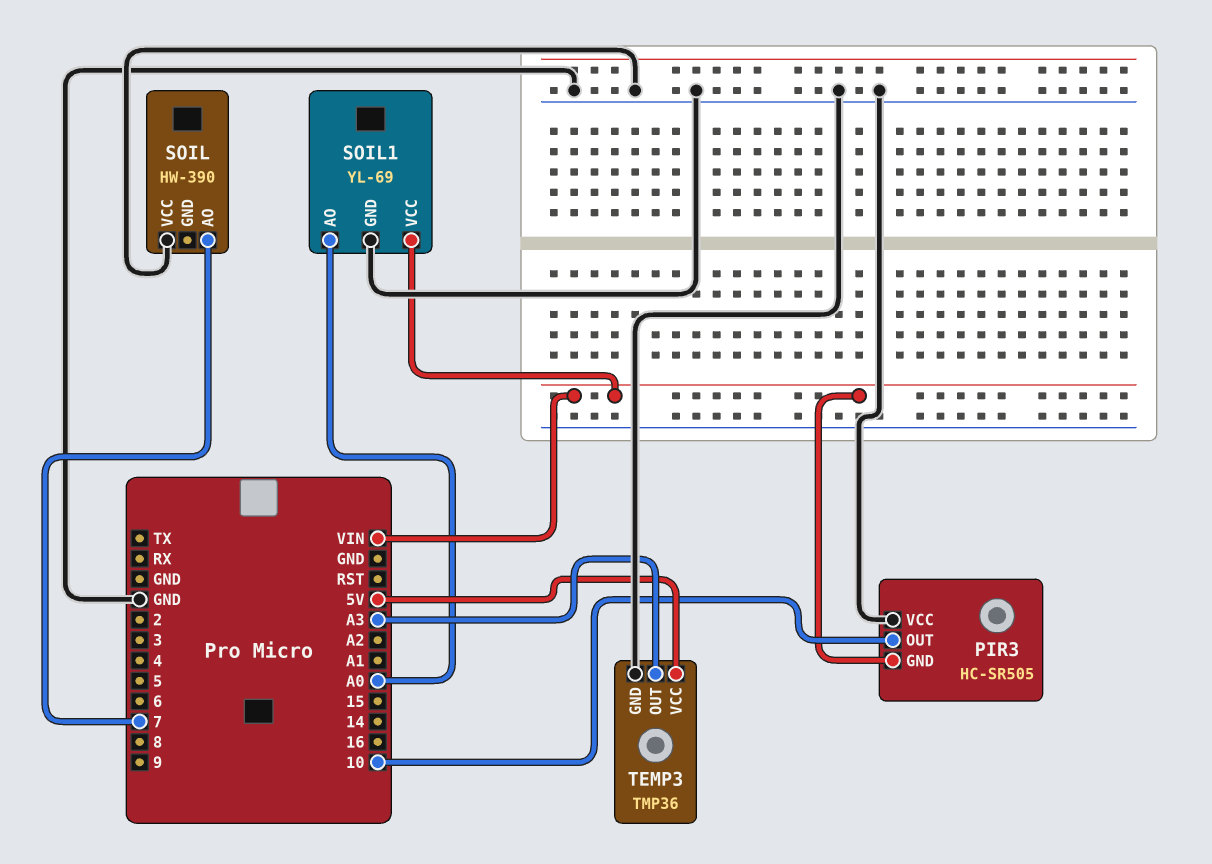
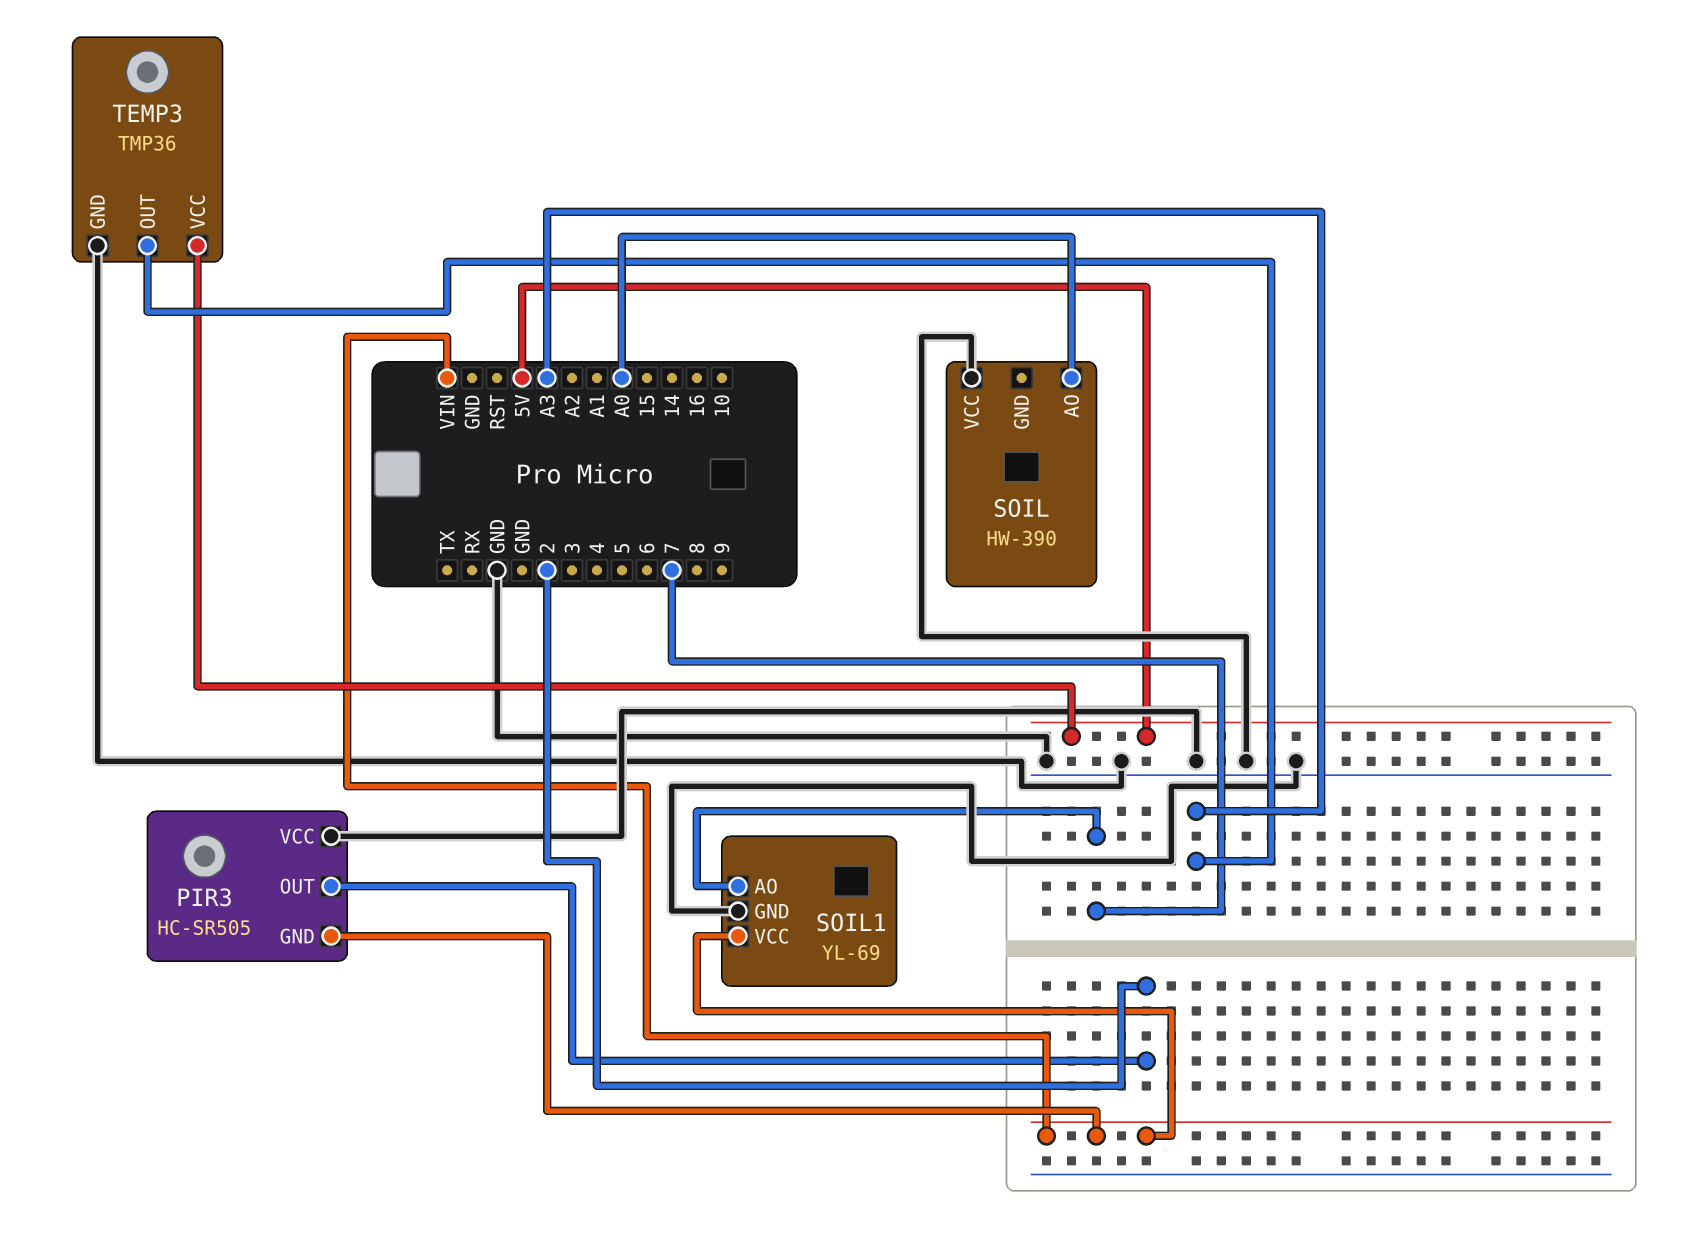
PIR3 pin OUT: 10 -> 2
SOIL pin AO: 7 -> A0
SOIL1 pin AO: A0 -> 7

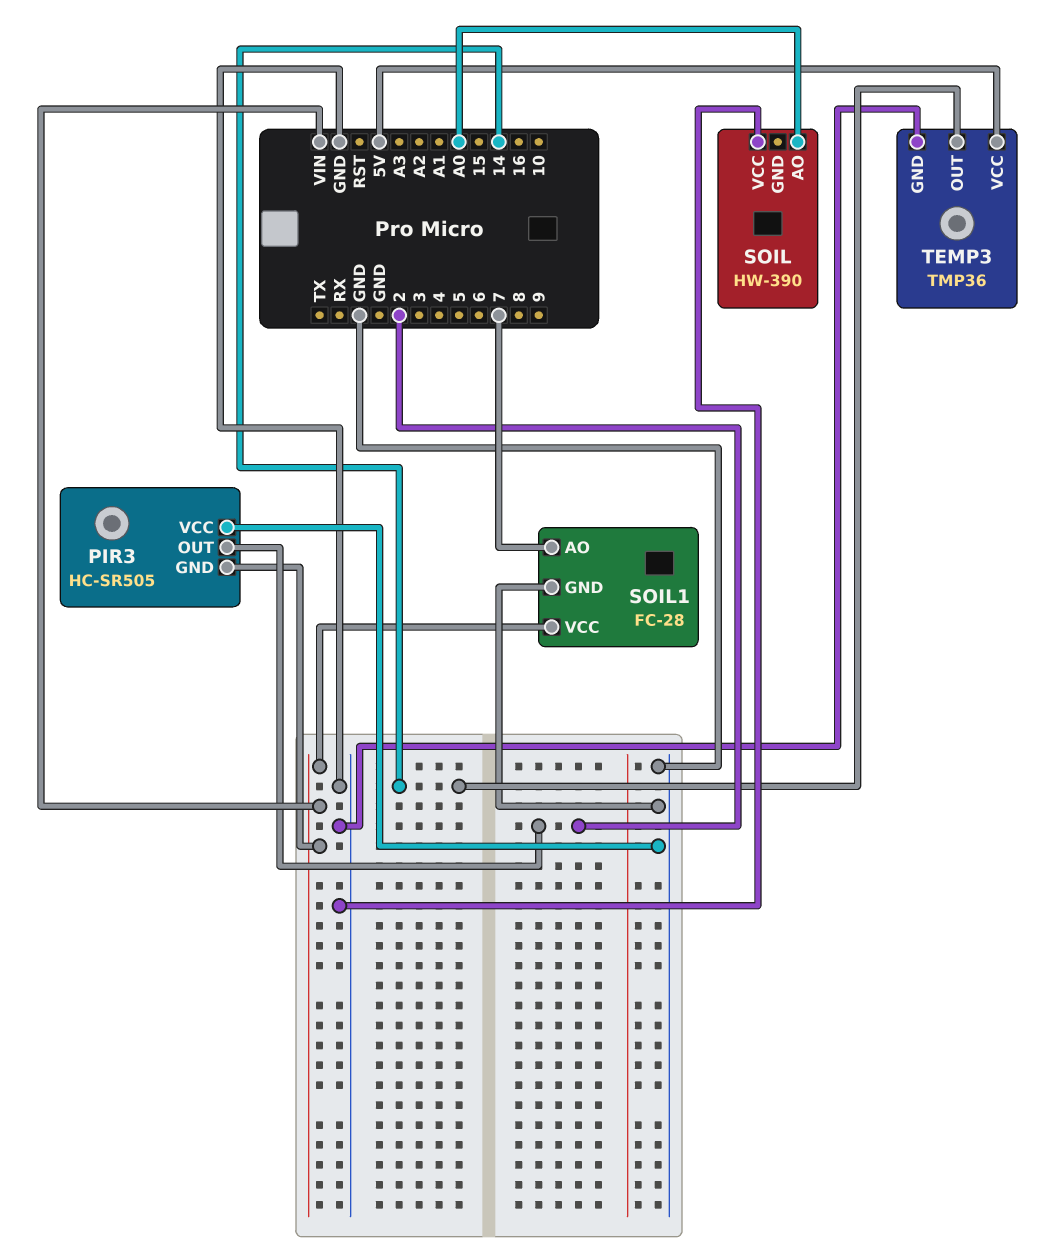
SOIL1: YL-69 -> FC-28
TEMP3 pin OUT: A3 -> 14

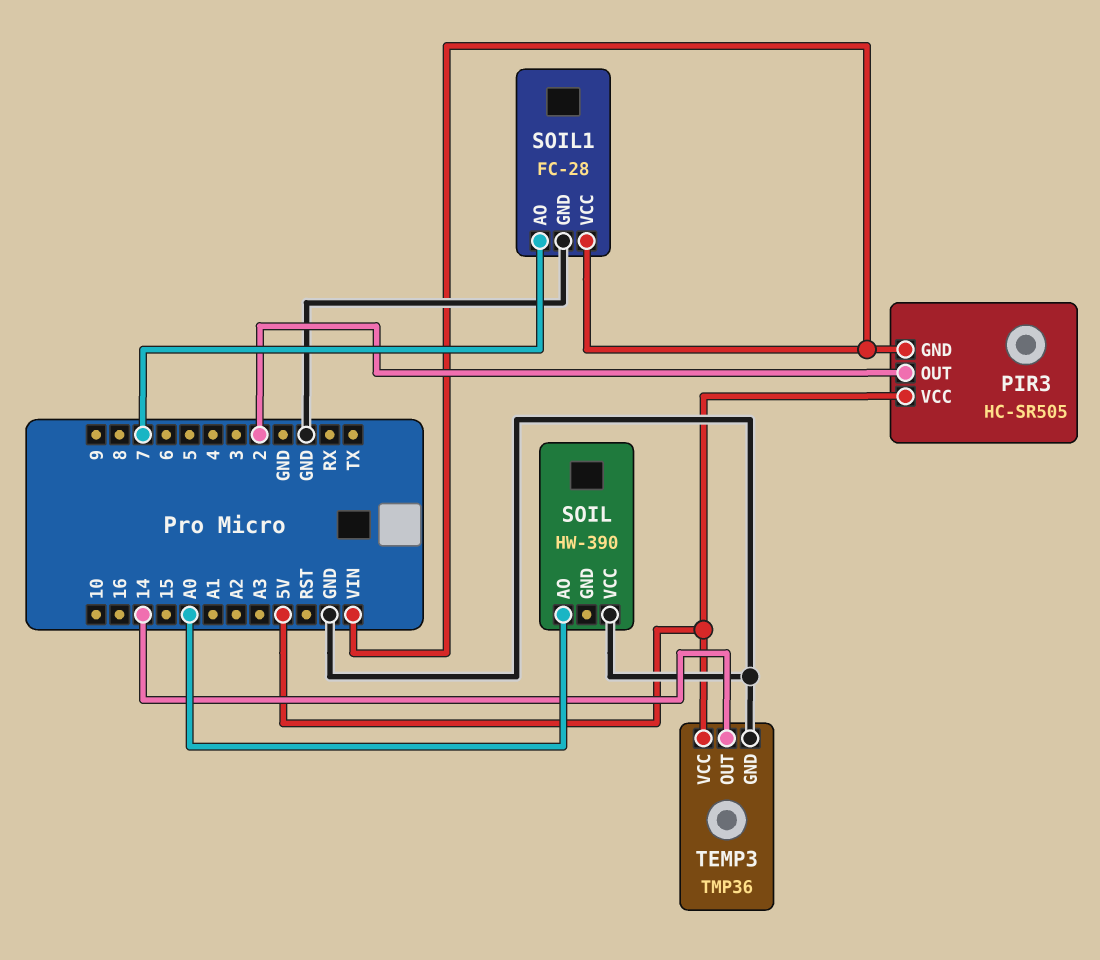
PIR3 pin VCC: GND -> 5V

